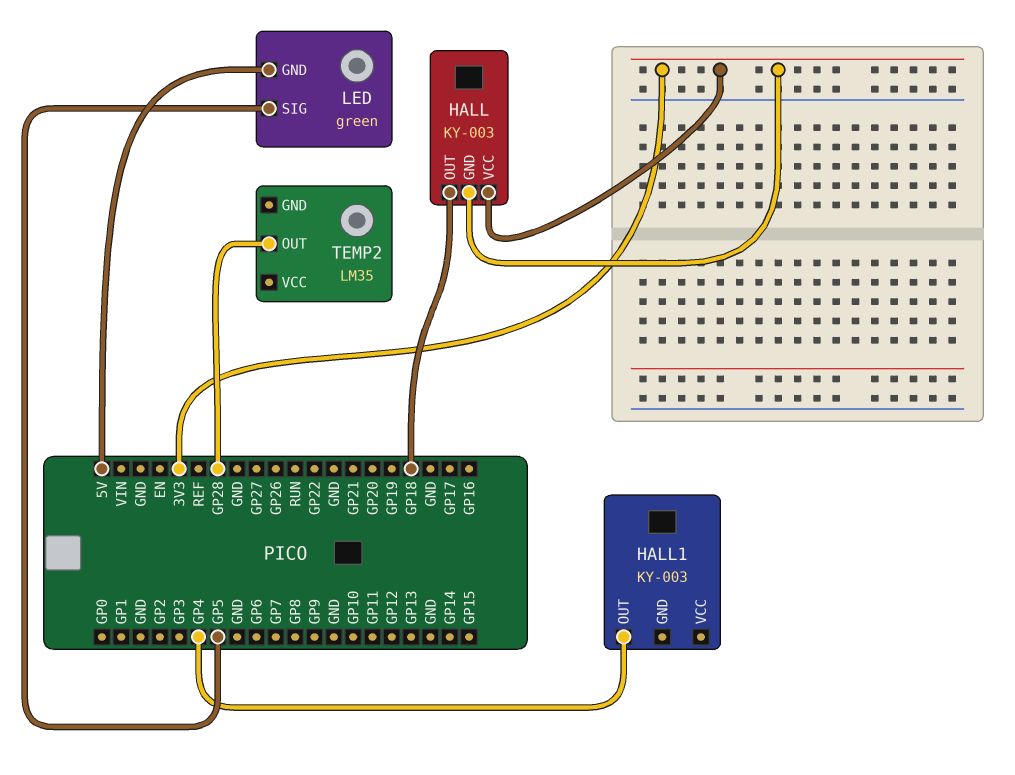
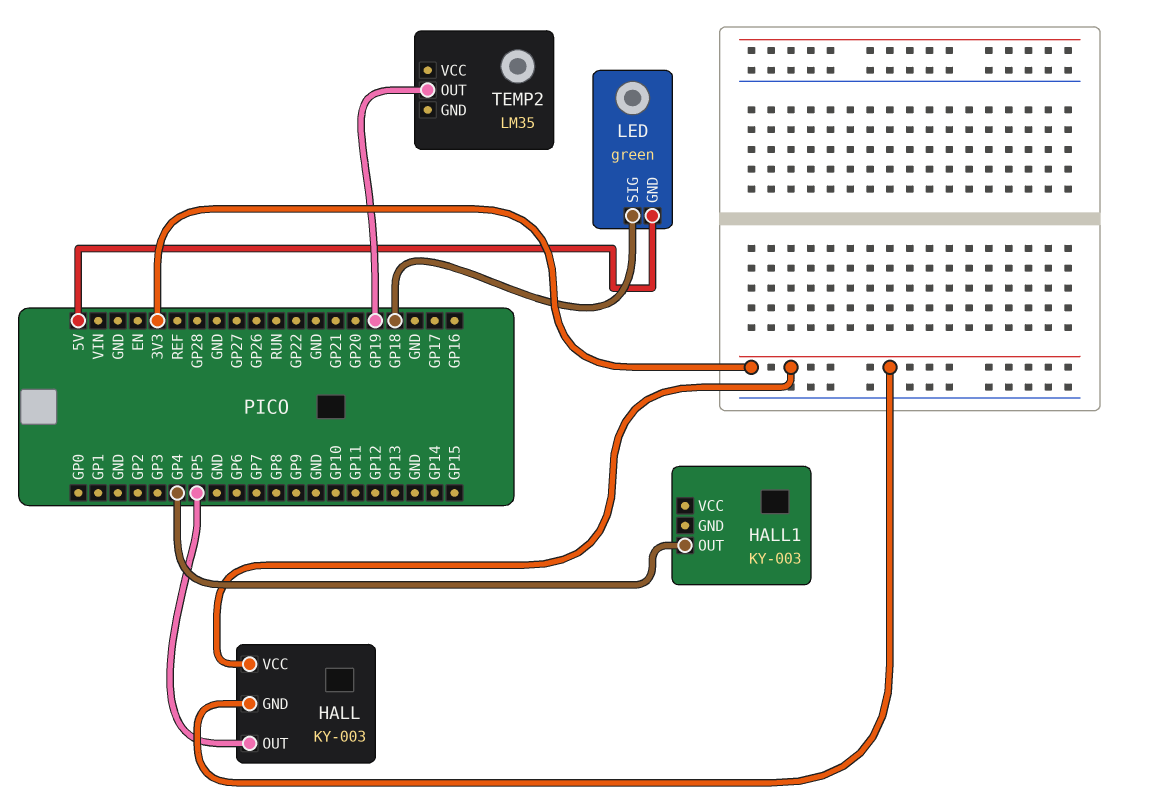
HALL pin OUT: GP18 -> GP5
LED pin SIG: GP5 -> GP18
TEMP2 pin OUT: GP28 -> GP19

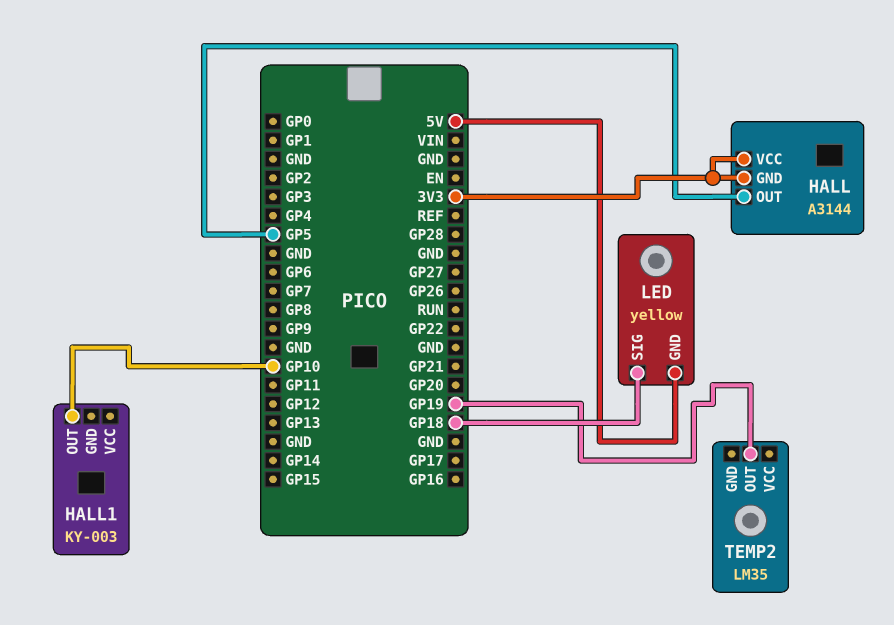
HALL: KY-003 -> A3144
HALL1 pin OUT: GP4 -> GP10
LED: green -> yellow

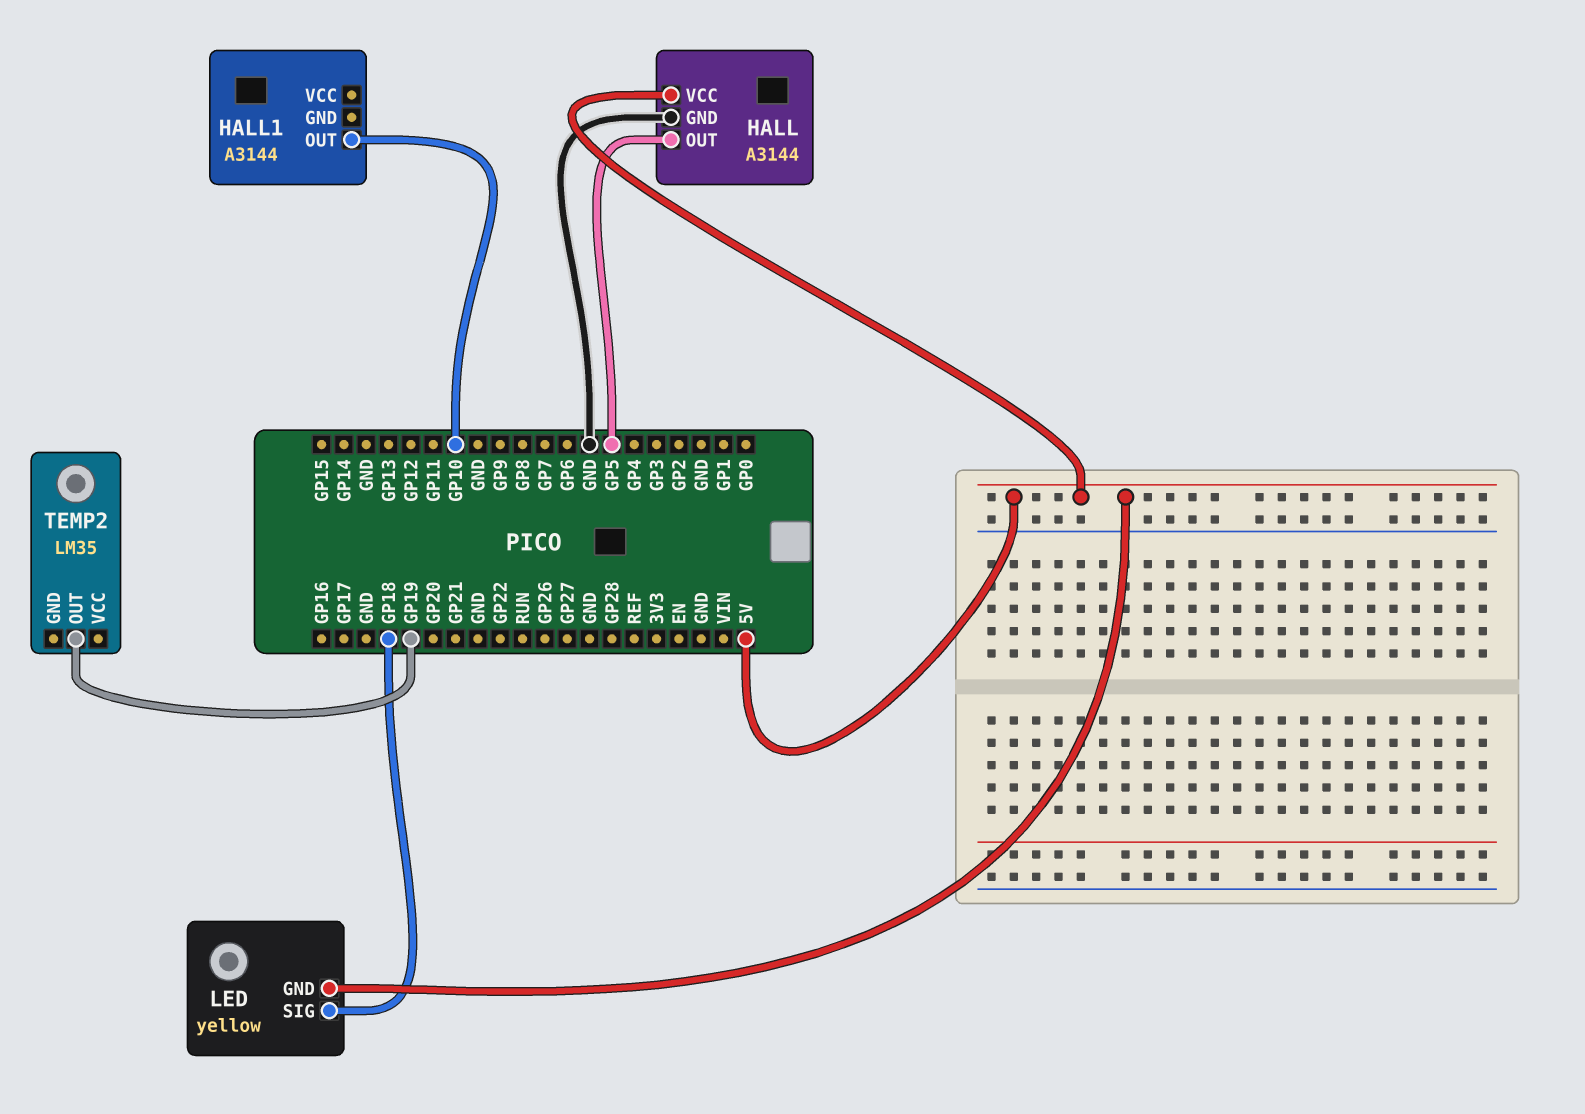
HALL pin GND: 3V3 -> GND
HALL pin VCC: 3V3 -> 5V
HALL1: KY-003 -> A3144

